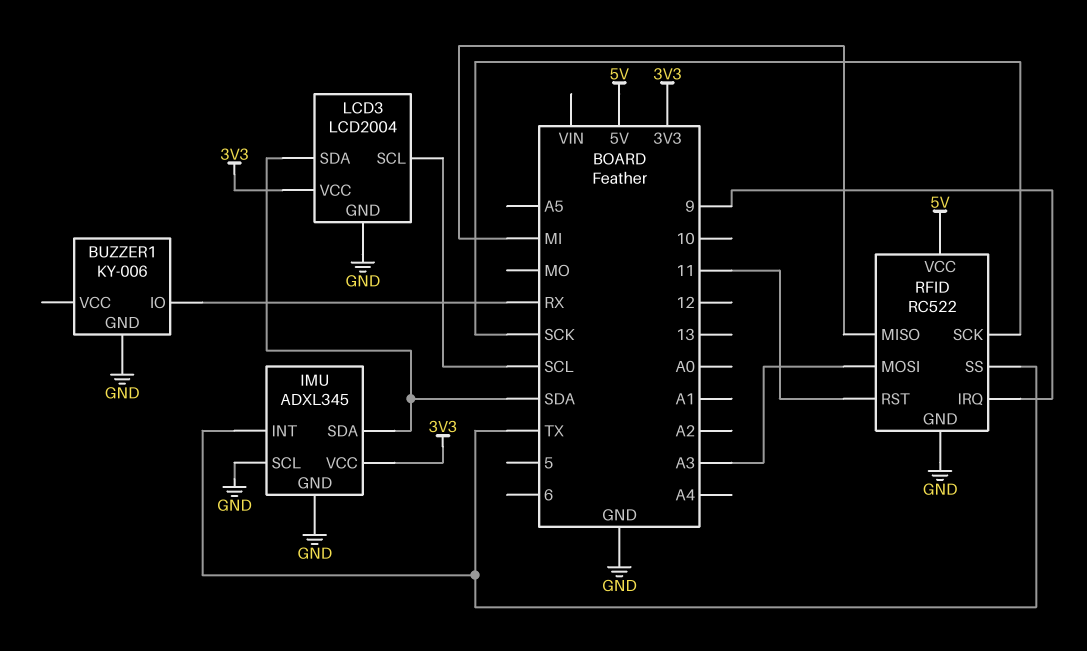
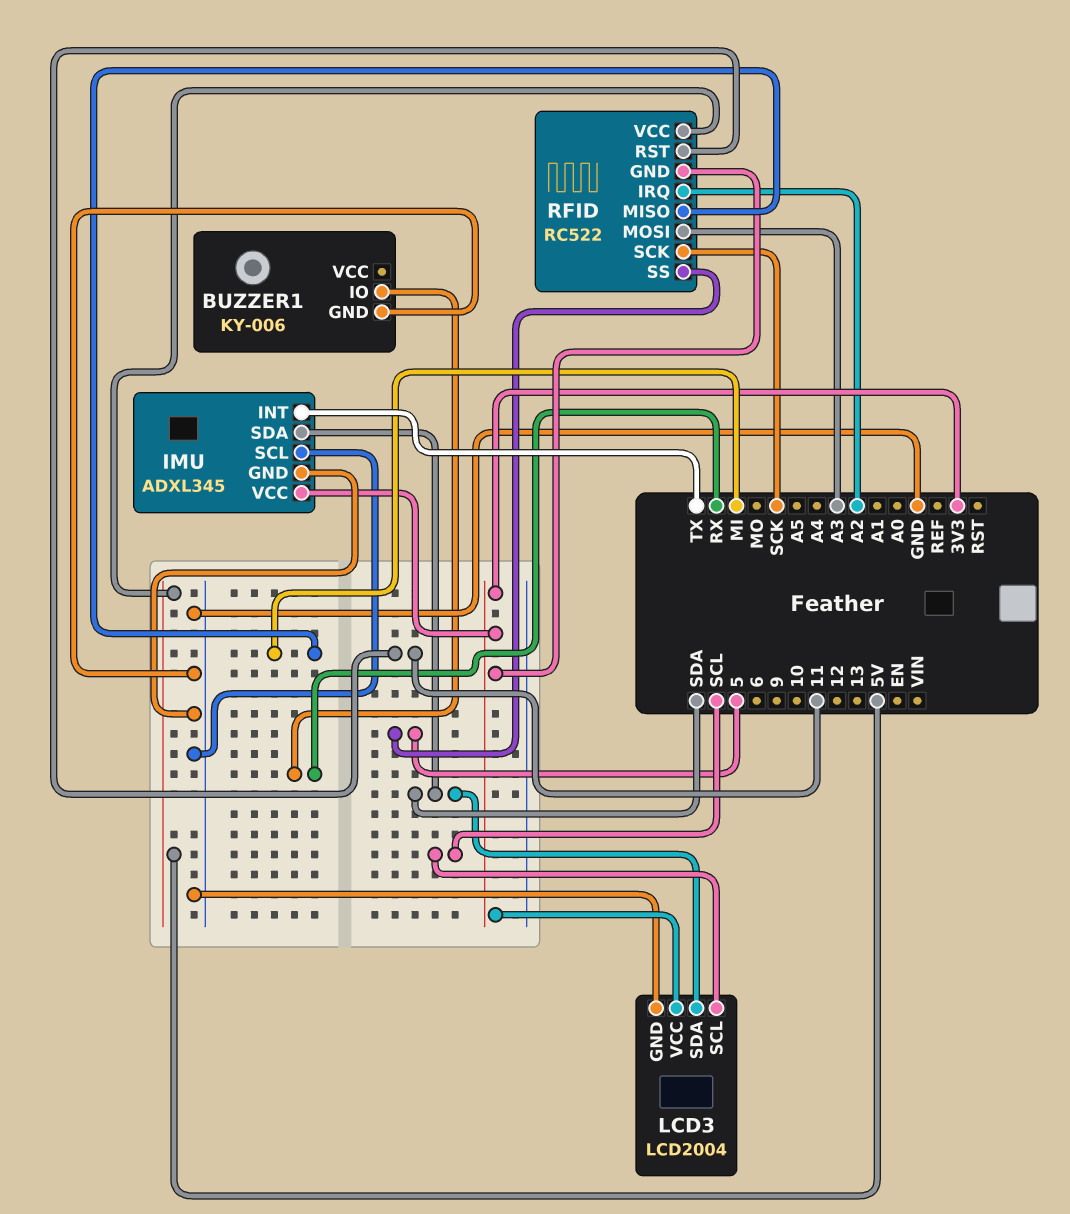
RFID pin GND: GND -> 3V3
RFID pin IRQ: 9 -> A2
RFID pin SS: TX -> 5

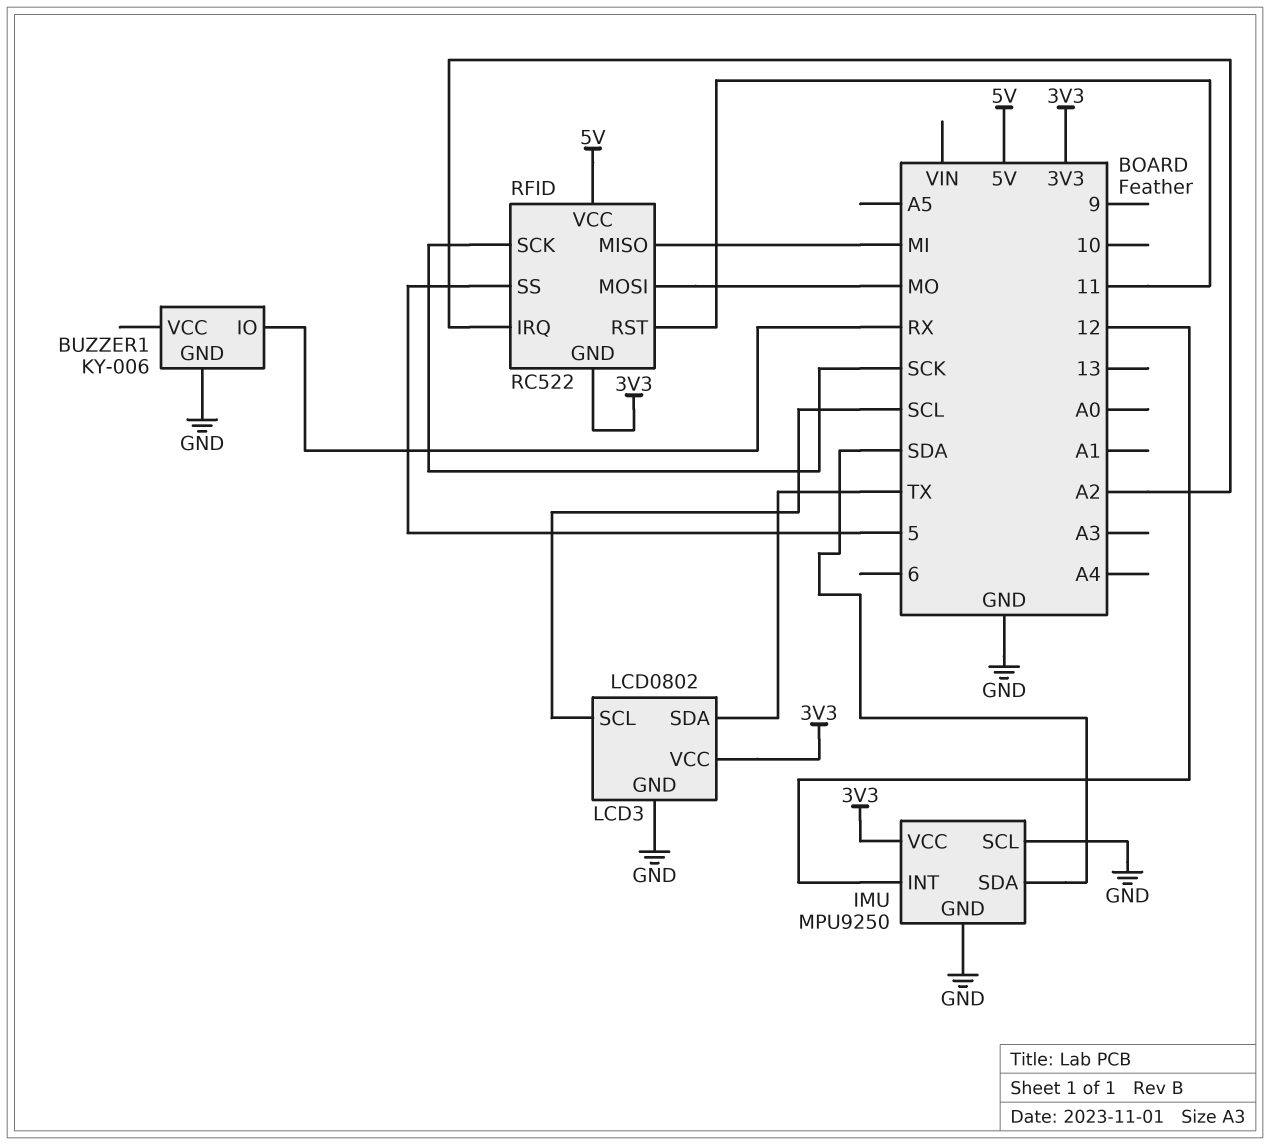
IMU: ADXL345 -> MPU9250
IMU pin INT: TX -> 12
LCD3: LCD2004 -> LCD0802
LCD3 pin SDA: SDA -> TX
RFID pin MOSI: A3 -> MO

